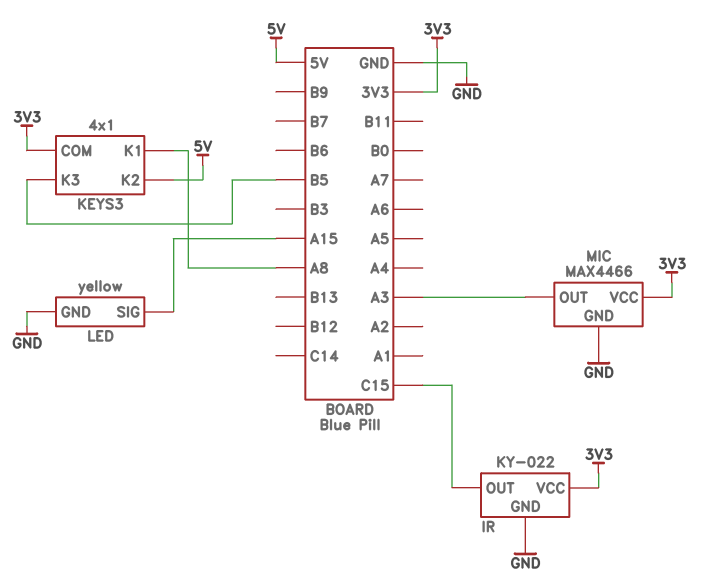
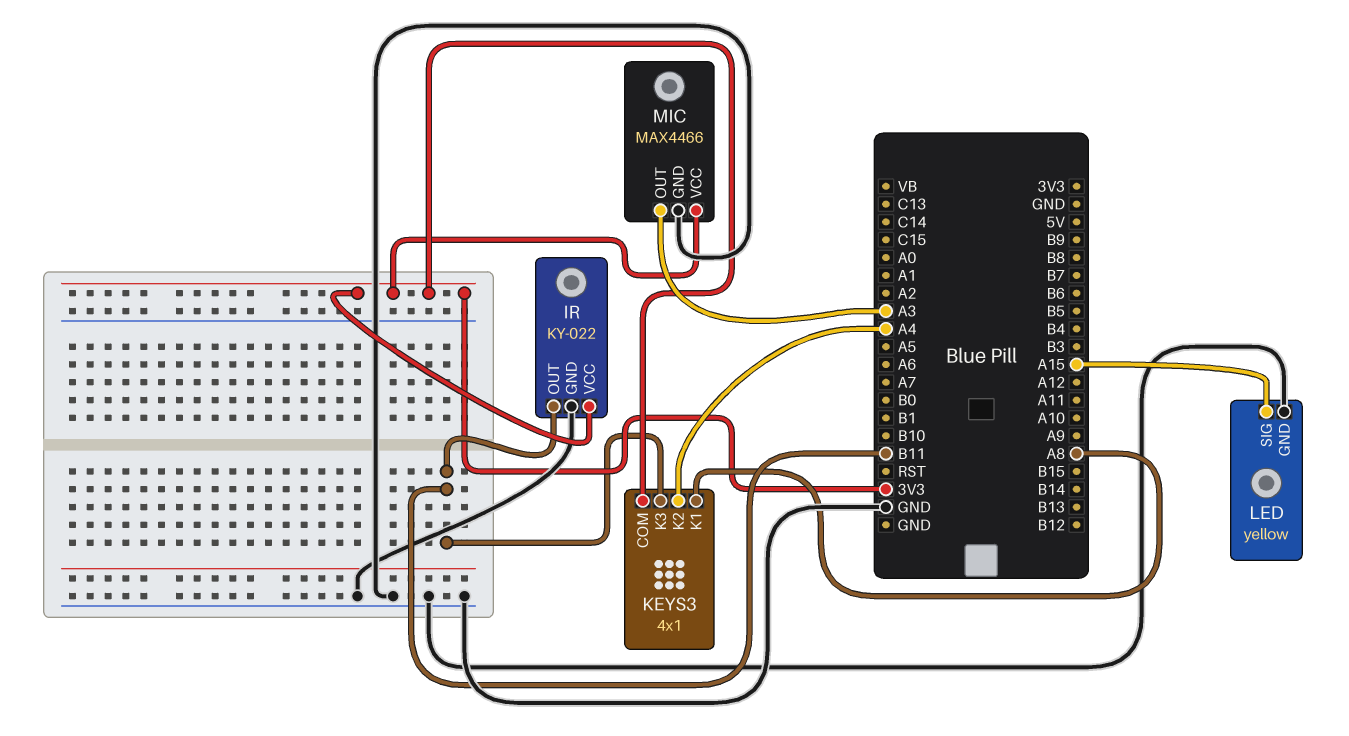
IR pin OUT: C15 -> B11
KEYS3 pin K2: 5V -> A4
KEYS3 pin K3: B5 -> B11

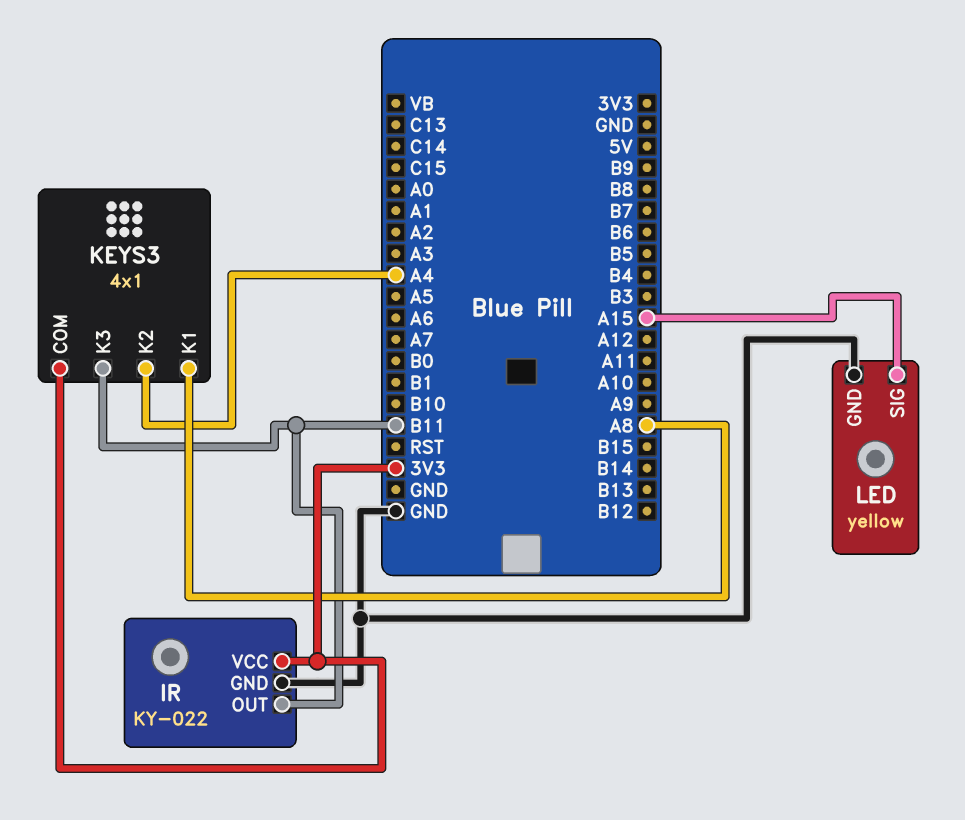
MIC: MAX4466 -> none
MIC pin GND: GND -> none
MIC pin OUT: A3 -> none
MIC pin VCC: 3V3 -> none

